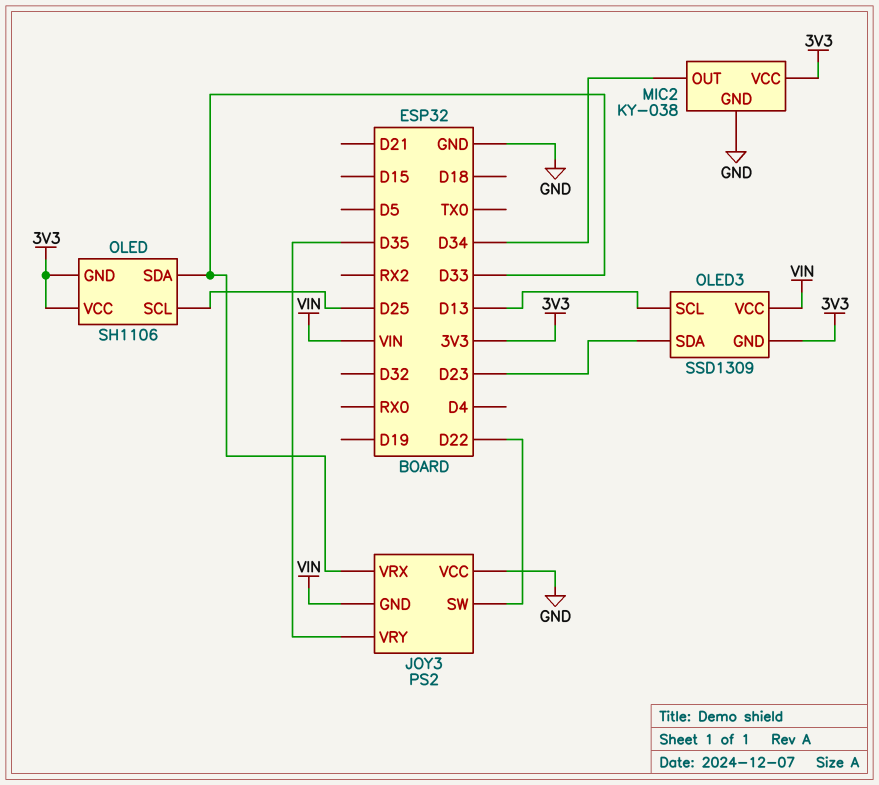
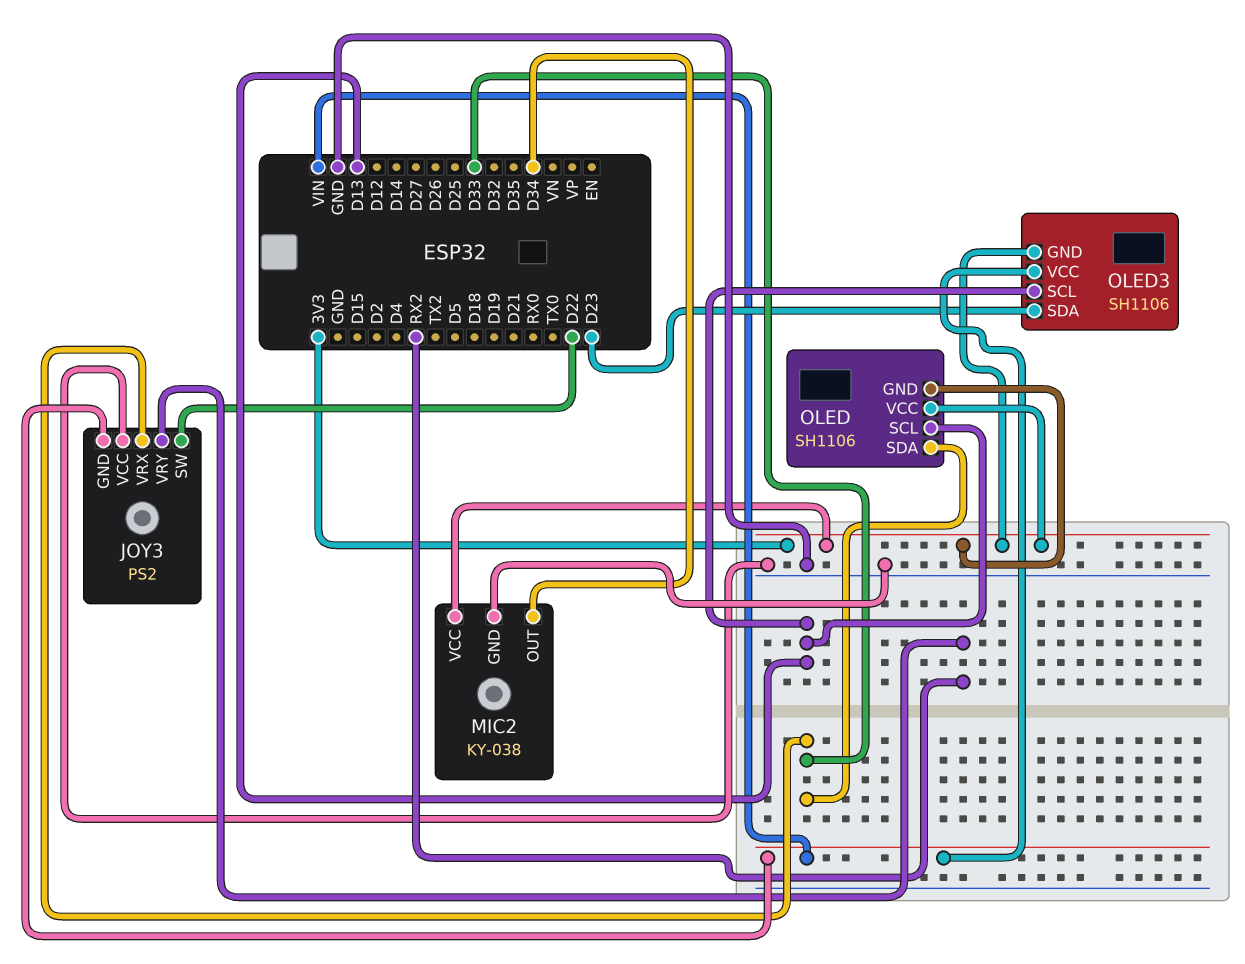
JOY3 pin VRY: D35 -> RX2
OLED pin SCL: D25 -> D13
OLED3: SSD1309 -> SH1106

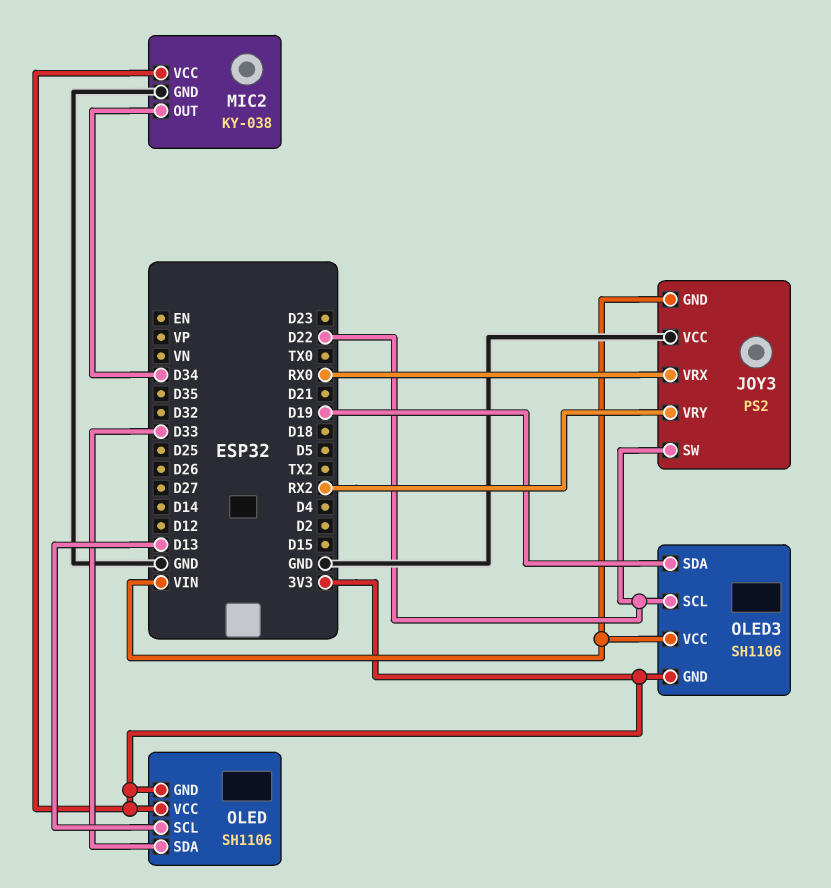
JOY3 pin VRX: D33 -> RX0
OLED3 pin SCL: D13 -> D22
OLED3 pin SDA: D23 -> D19

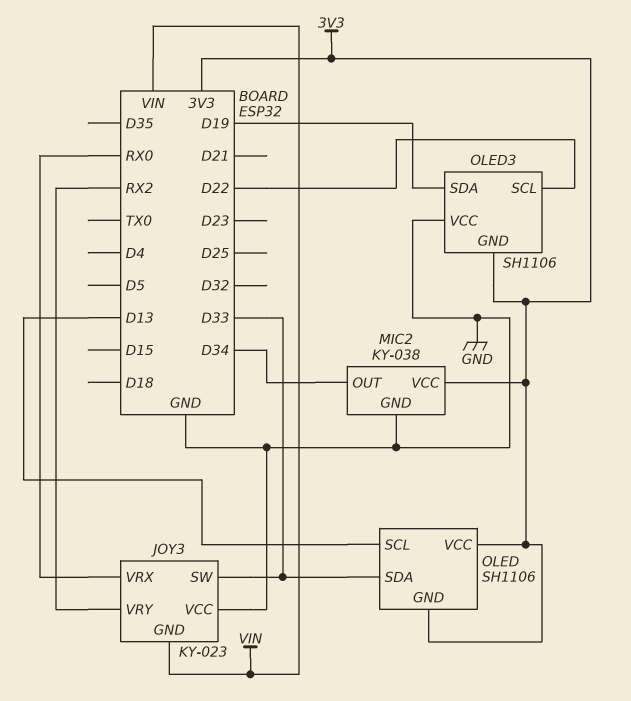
JOY3: PS2 -> KY-023
JOY3 pin SW: D22 -> D33
OLED3 pin VCC: VIN -> GND

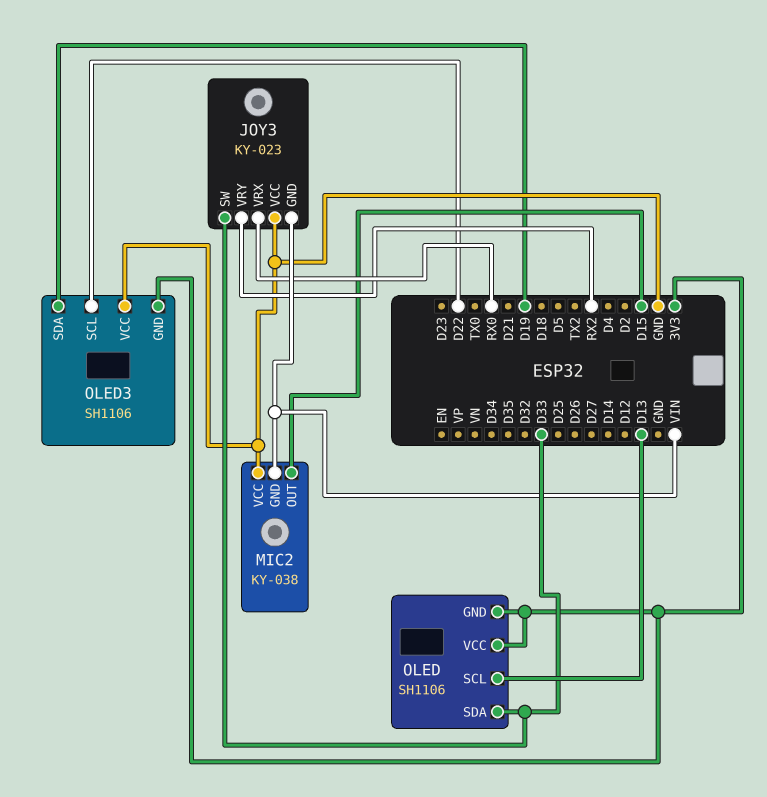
MIC2 pin GND: GND -> VIN
MIC2 pin OUT: D34 -> D15
MIC2 pin VCC: 3V3 -> GND

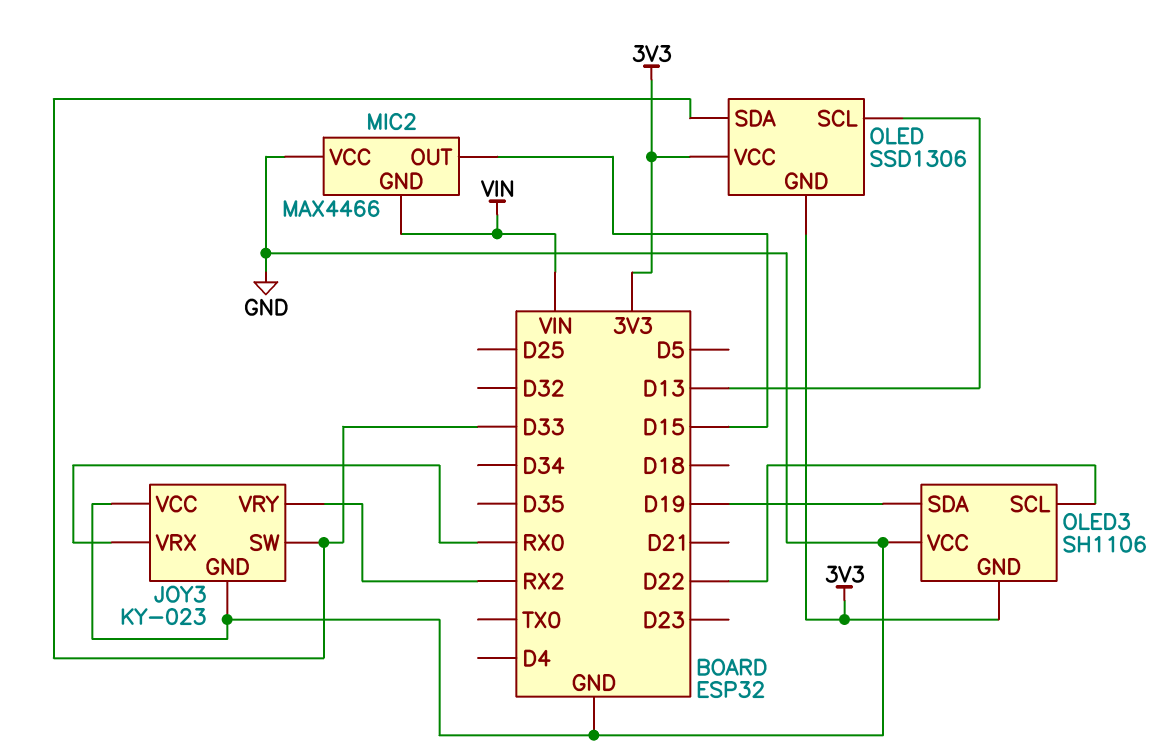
JOY3 pin GND: VIN -> GND
MIC2: KY-038 -> MAX4466
OLED: SH1106 -> SSD1306

